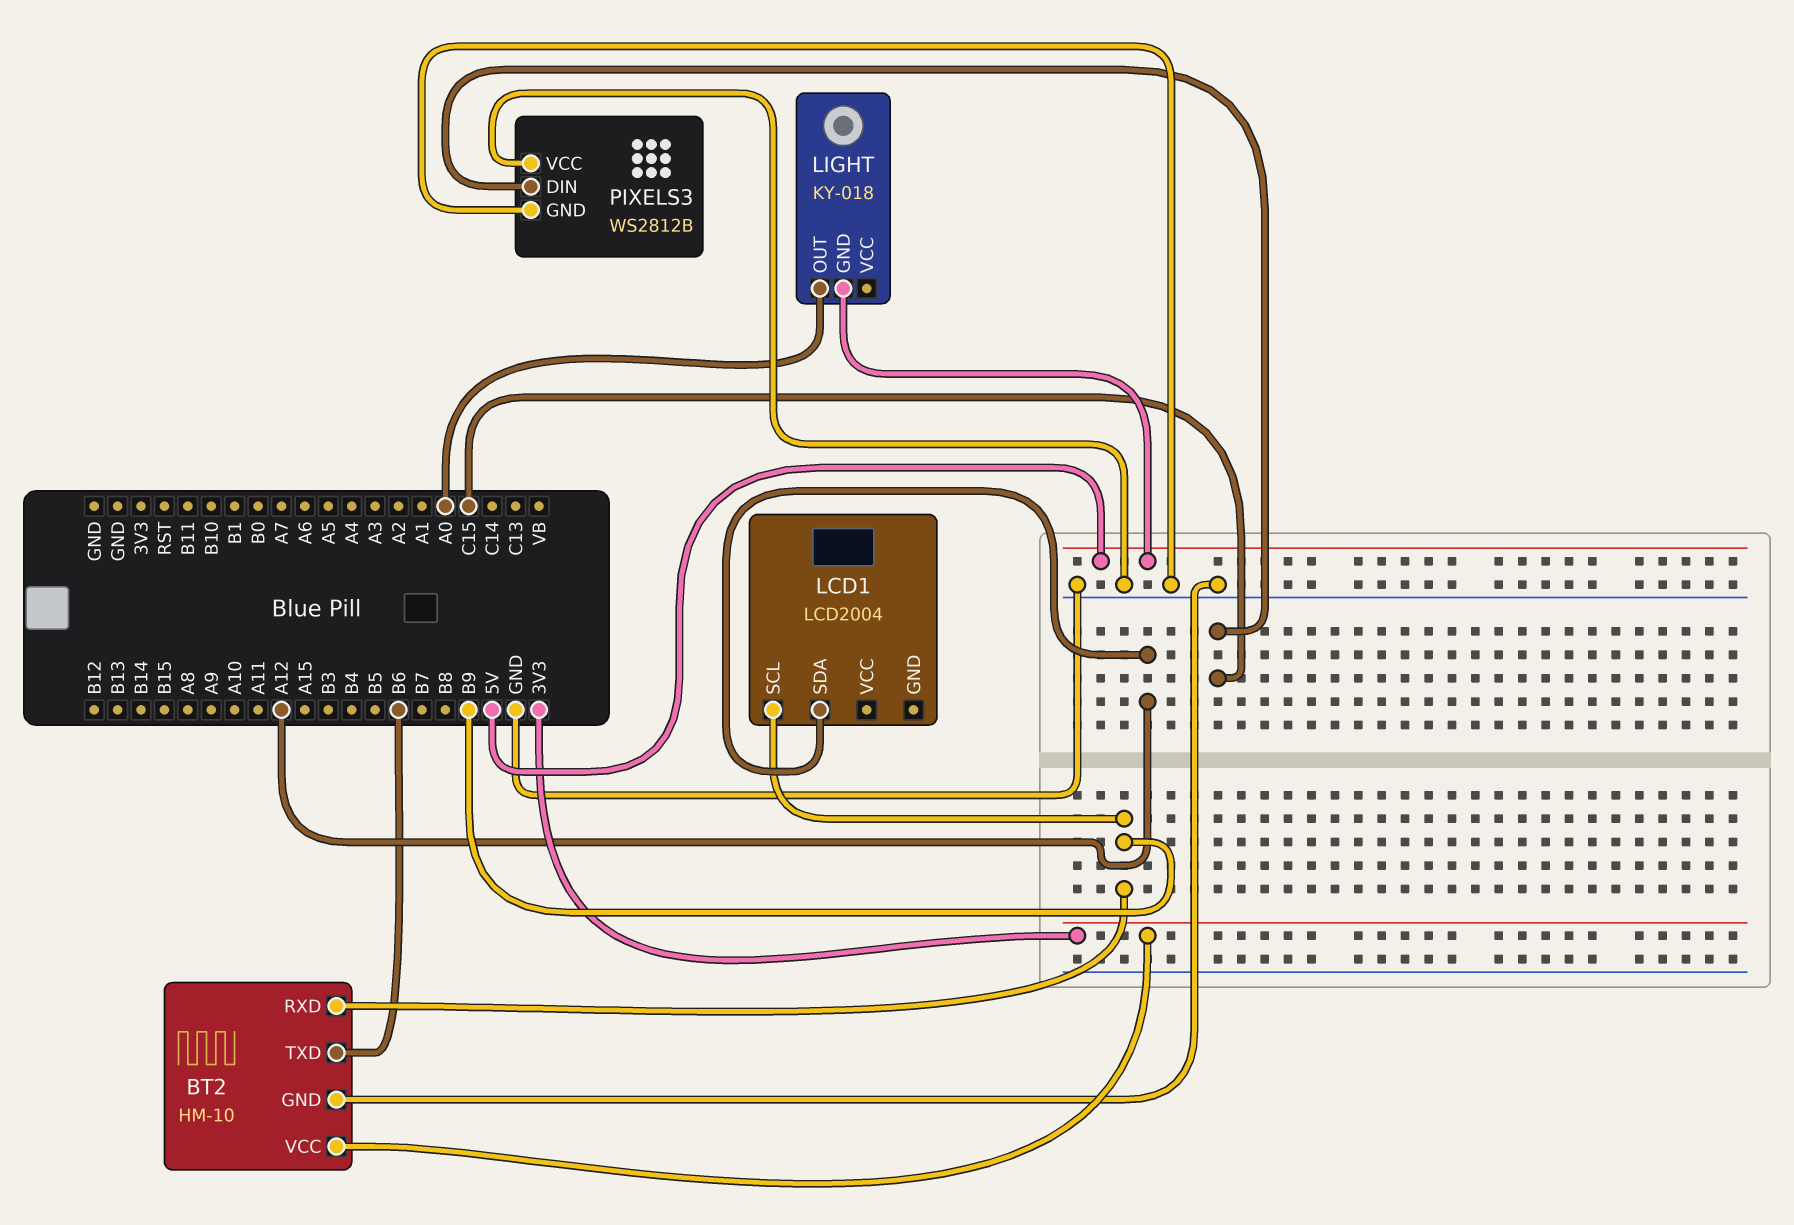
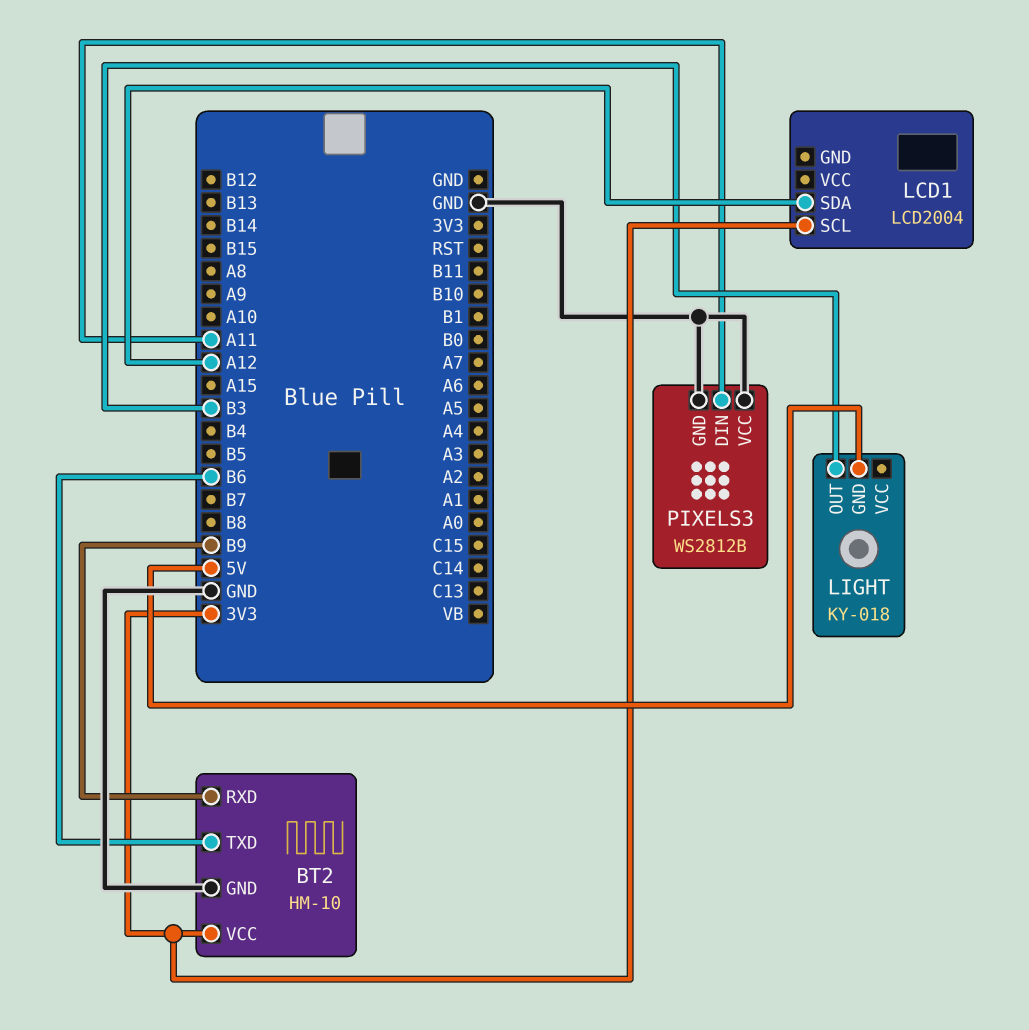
LCD1 pin SCL: B9 -> 3V3
LIGHT pin OUT: A0 -> B3
PIXELS3 pin DIN: C15 -> A11

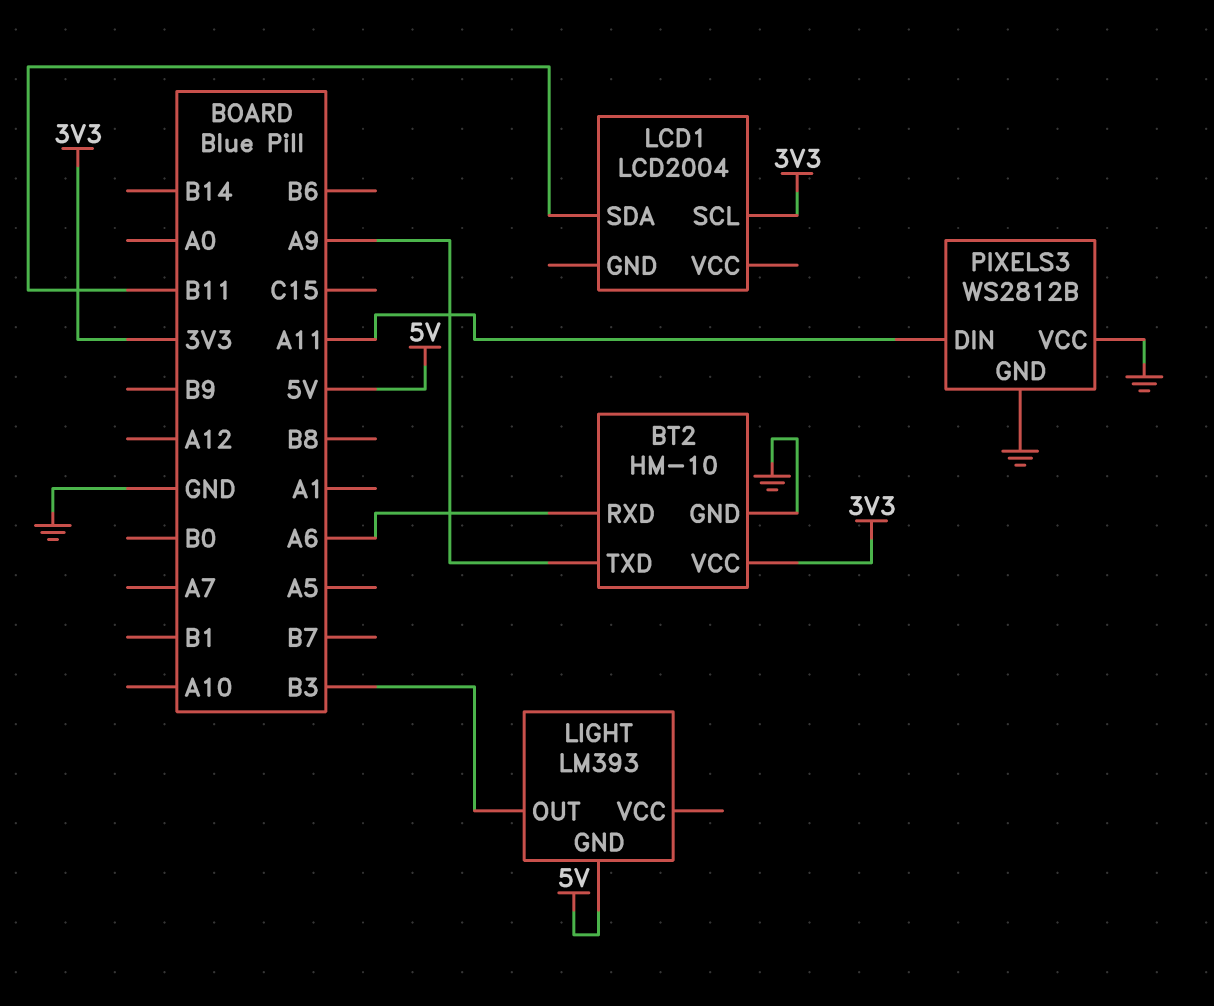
BT2 pin RXD: B9 -> A6
BT2 pin TXD: B6 -> A9
LCD1 pin SDA: A12 -> B11
LIGHT: KY-018 -> LM393

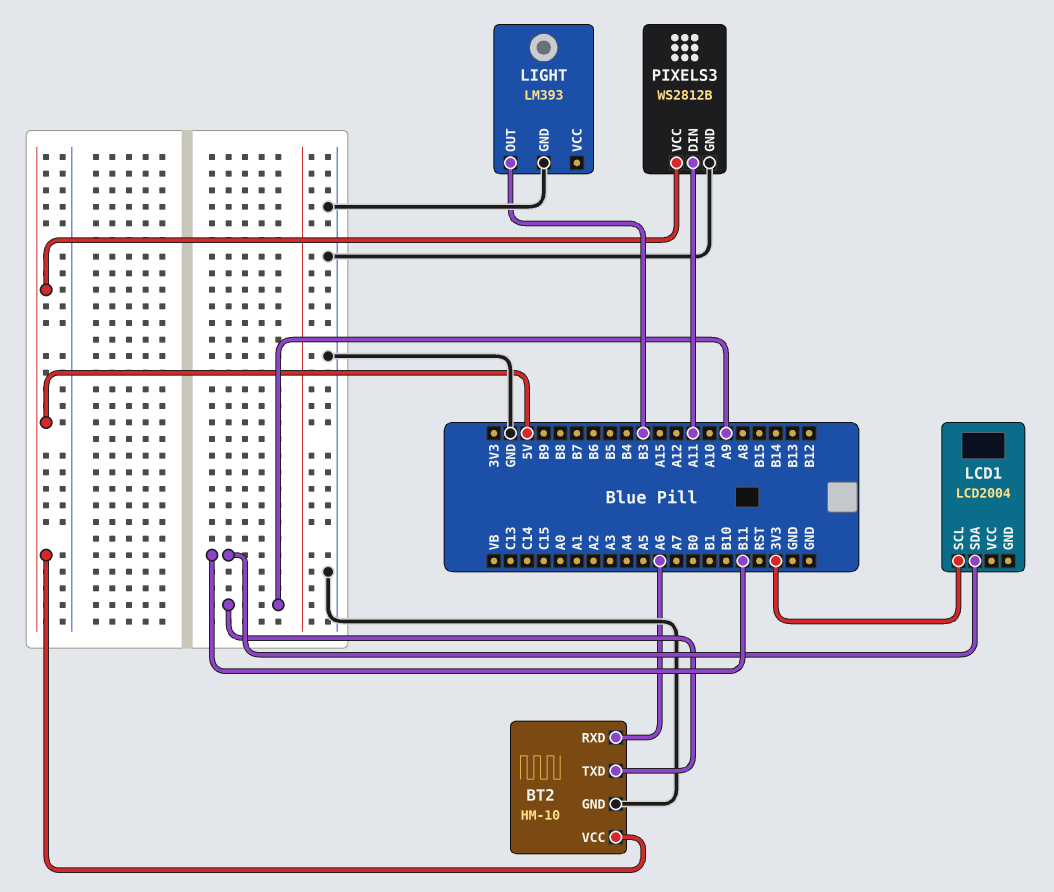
BT2 pin VCC: 3V3 -> 5V
LIGHT pin GND: 5V -> GND
PIXELS3 pin VCC: GND -> 5V

